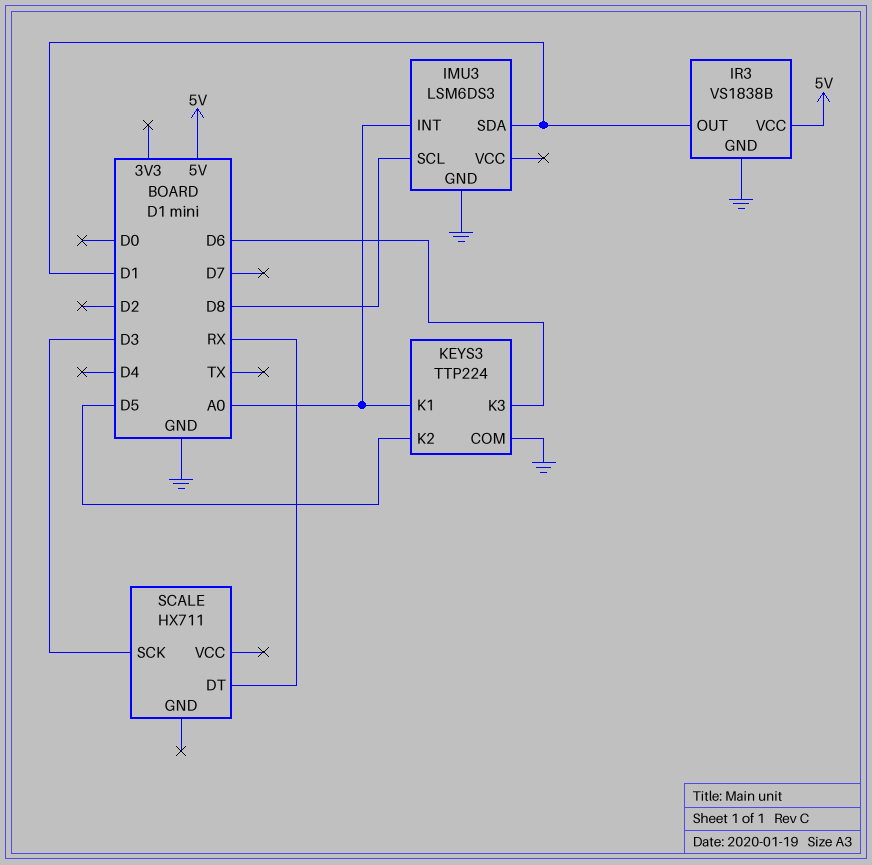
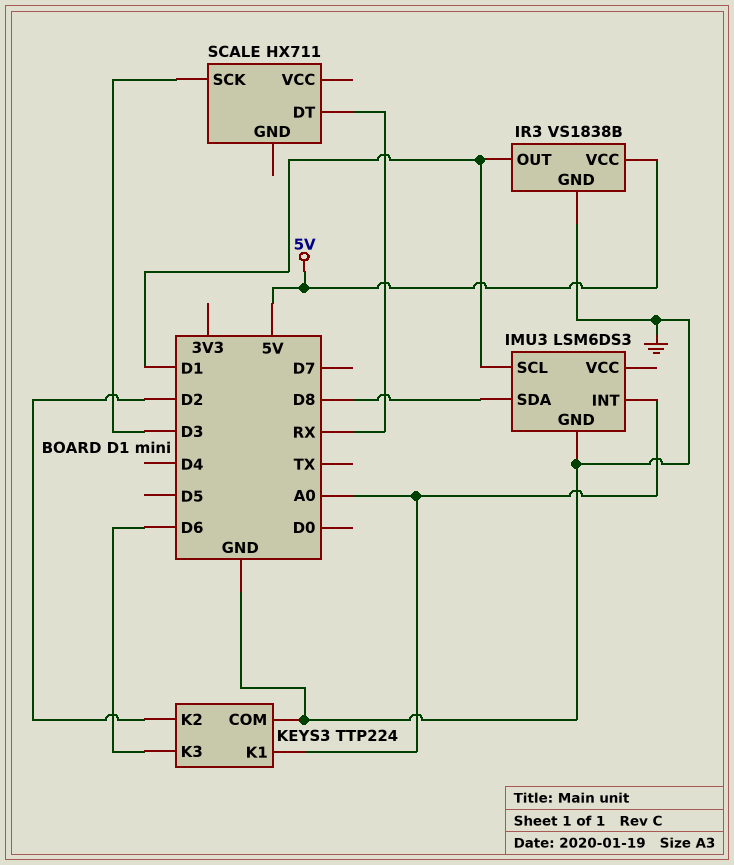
IMU3 pin SCL: D8 -> D1
IMU3 pin SDA: D1 -> D8
KEYS3 pin K2: D5 -> D2

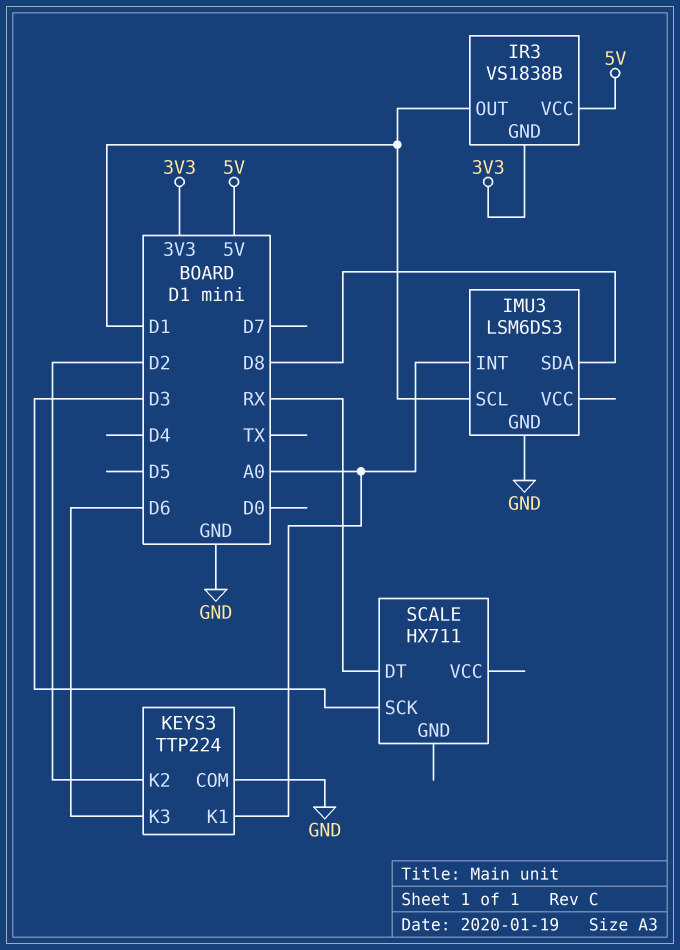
IR3 pin GND: GND -> 3V3

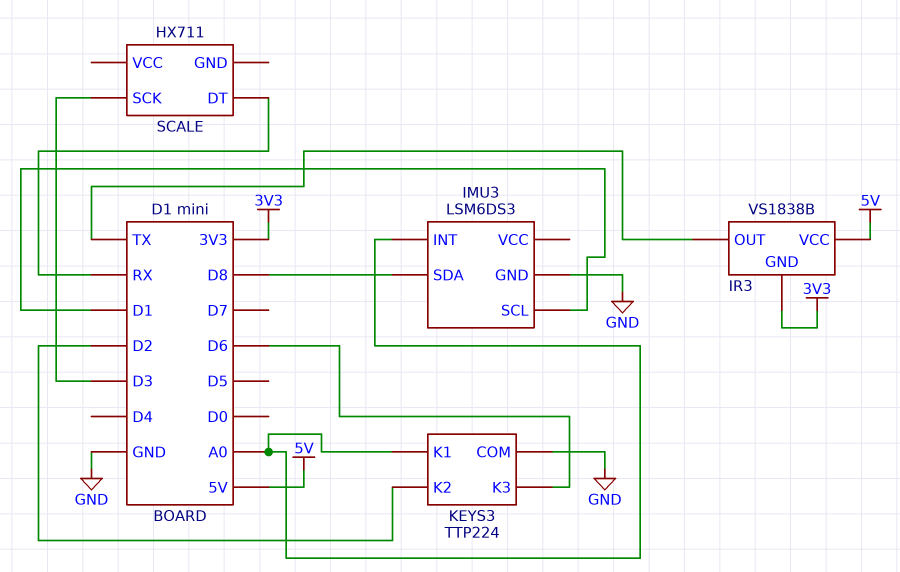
IR3 pin OUT: D1 -> TX

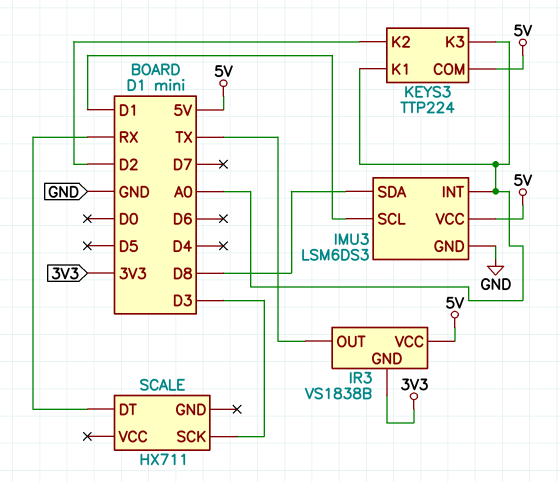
IMU3 pin VCC: none -> 5V
KEYS3 pin COM: GND -> 5V
KEYS3 pin K3: D6 -> A0

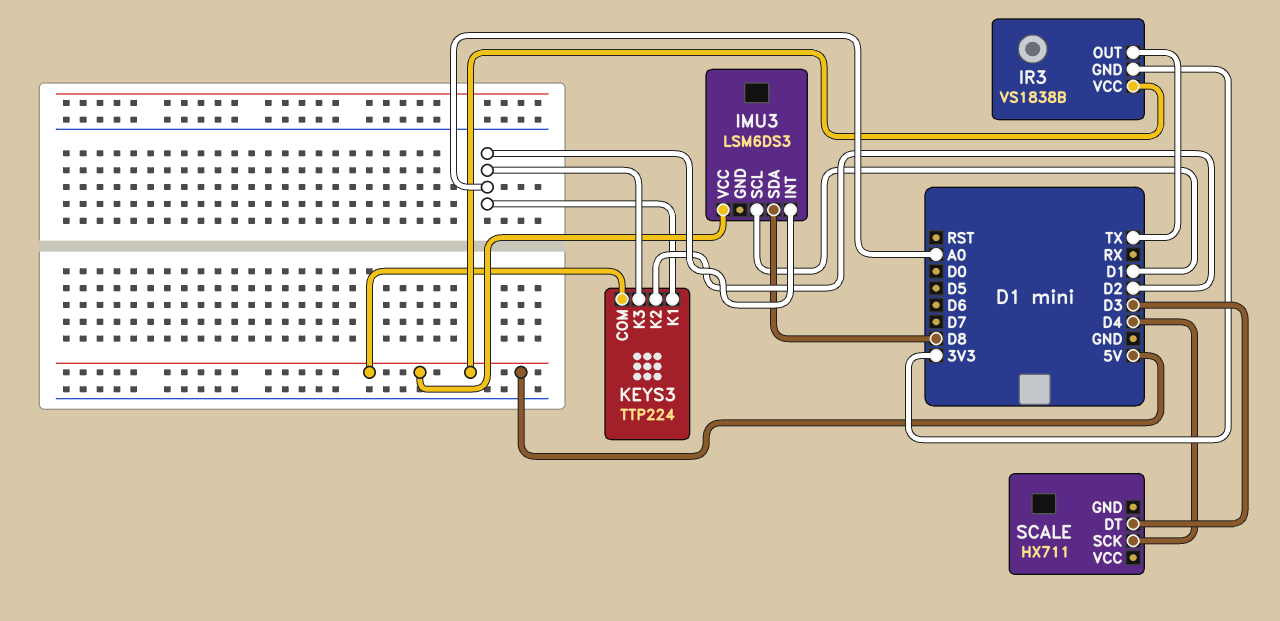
IMU3 pin GND: GND -> none
SCALE pin DT: RX -> D3
SCALE pin SCK: D3 -> D4

